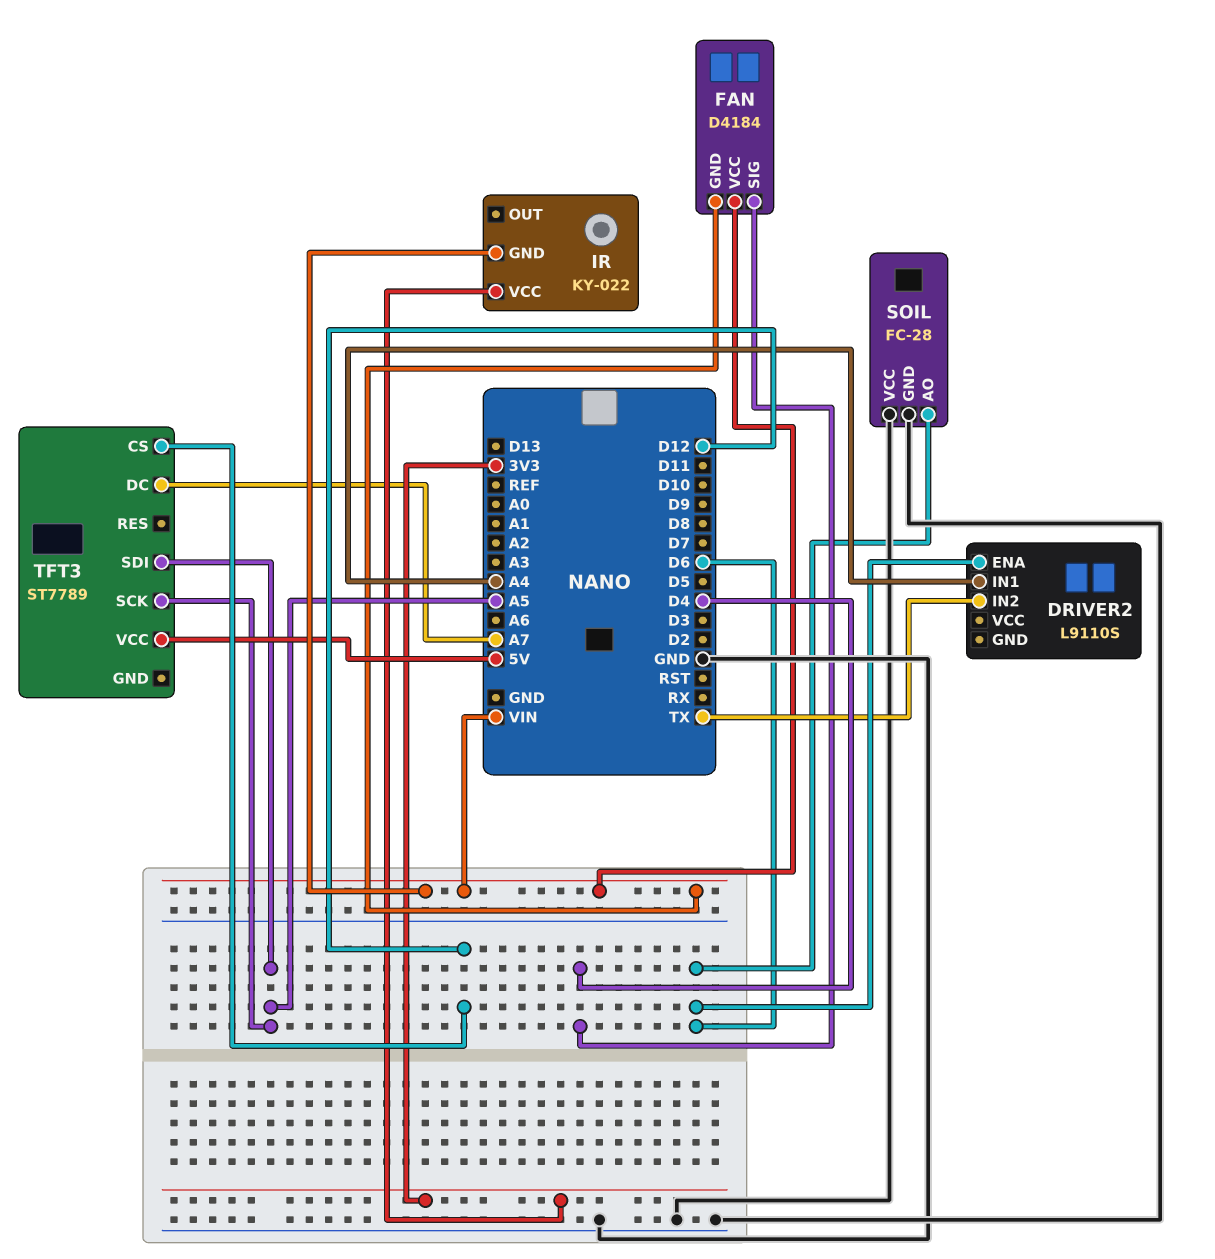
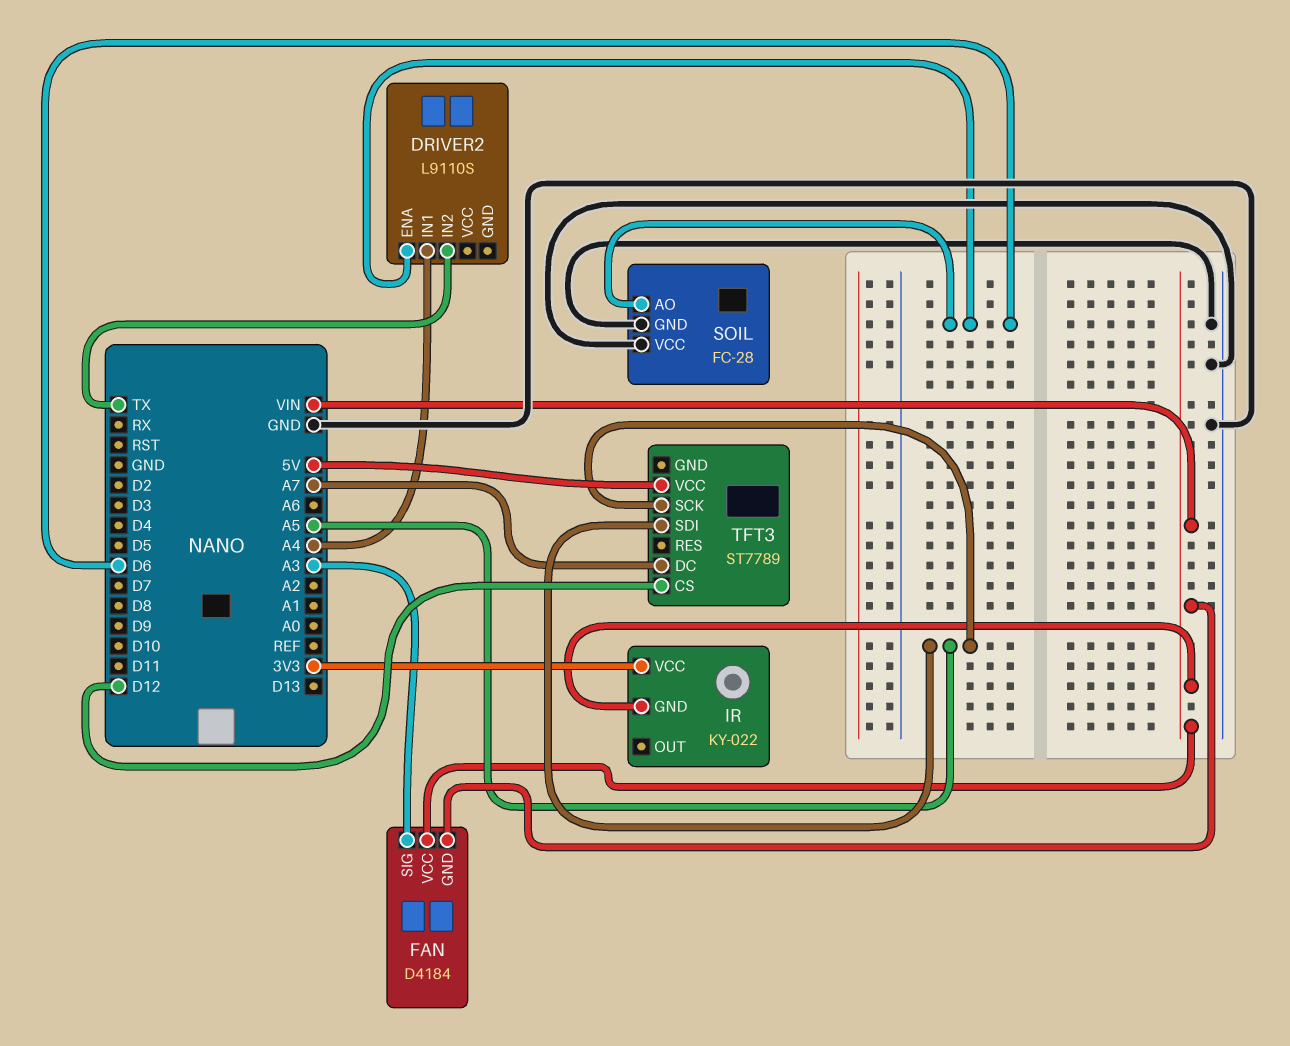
FAN pin SIG: D4 -> A3

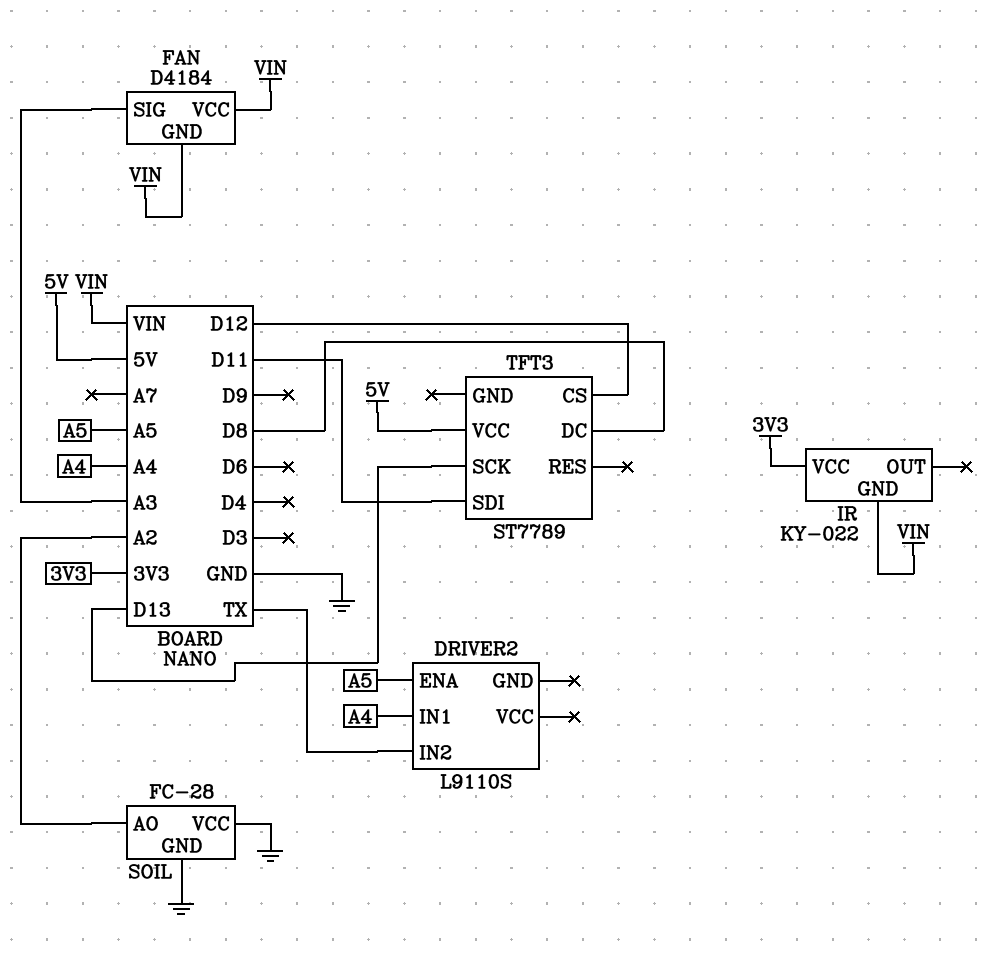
DRIVER2 pin ENA: D6 -> A5
SOIL pin AO: D6 -> A2
TFT3 pin DC: A7 -> D8
TFT3 pin SCK: A5 -> D13
TFT3 pin SDI: A5 -> D11

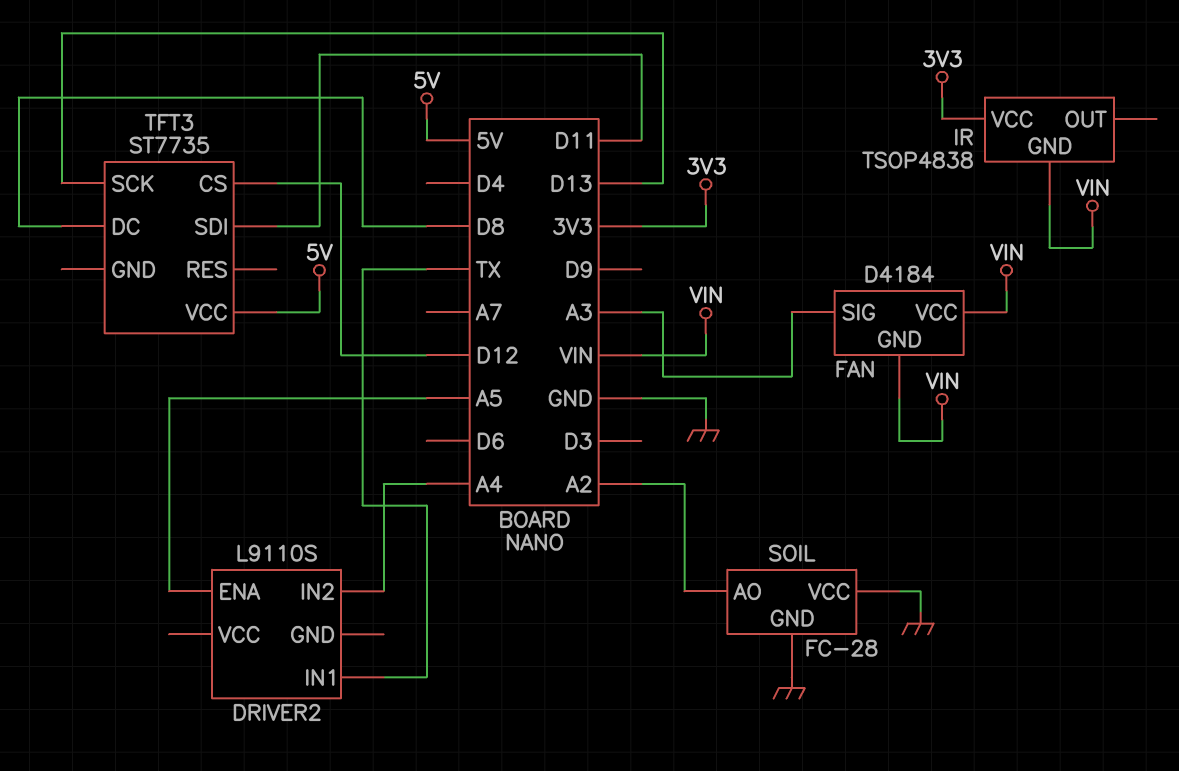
DRIVER2 pin IN1: A4 -> TX
DRIVER2 pin IN2: TX -> A4
IR: KY-022 -> TSOP4838
TFT3: ST7789 -> ST7735

